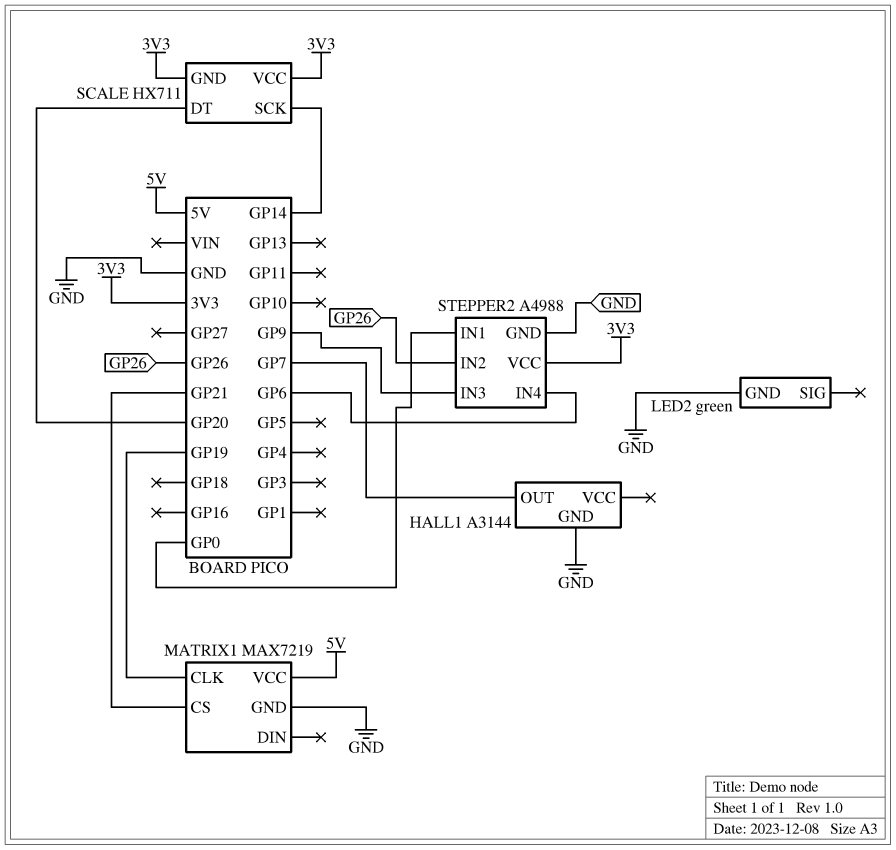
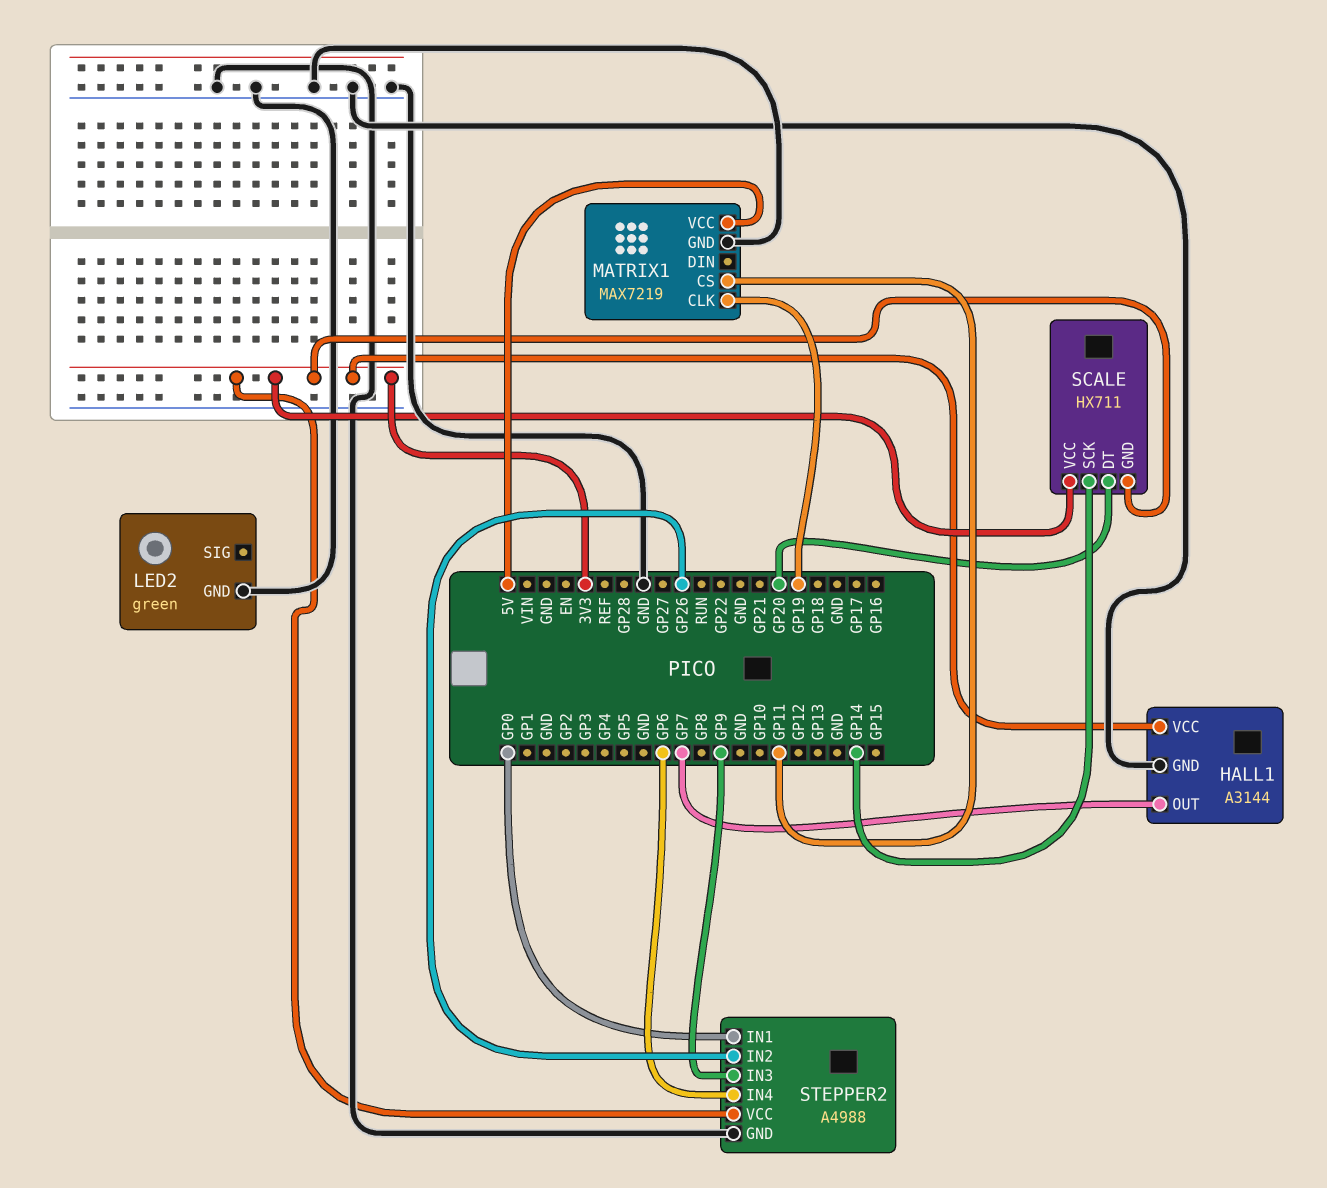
HALL1 pin VCC: none -> 3V3
MATRIX1 pin CS: GP21 -> GP11

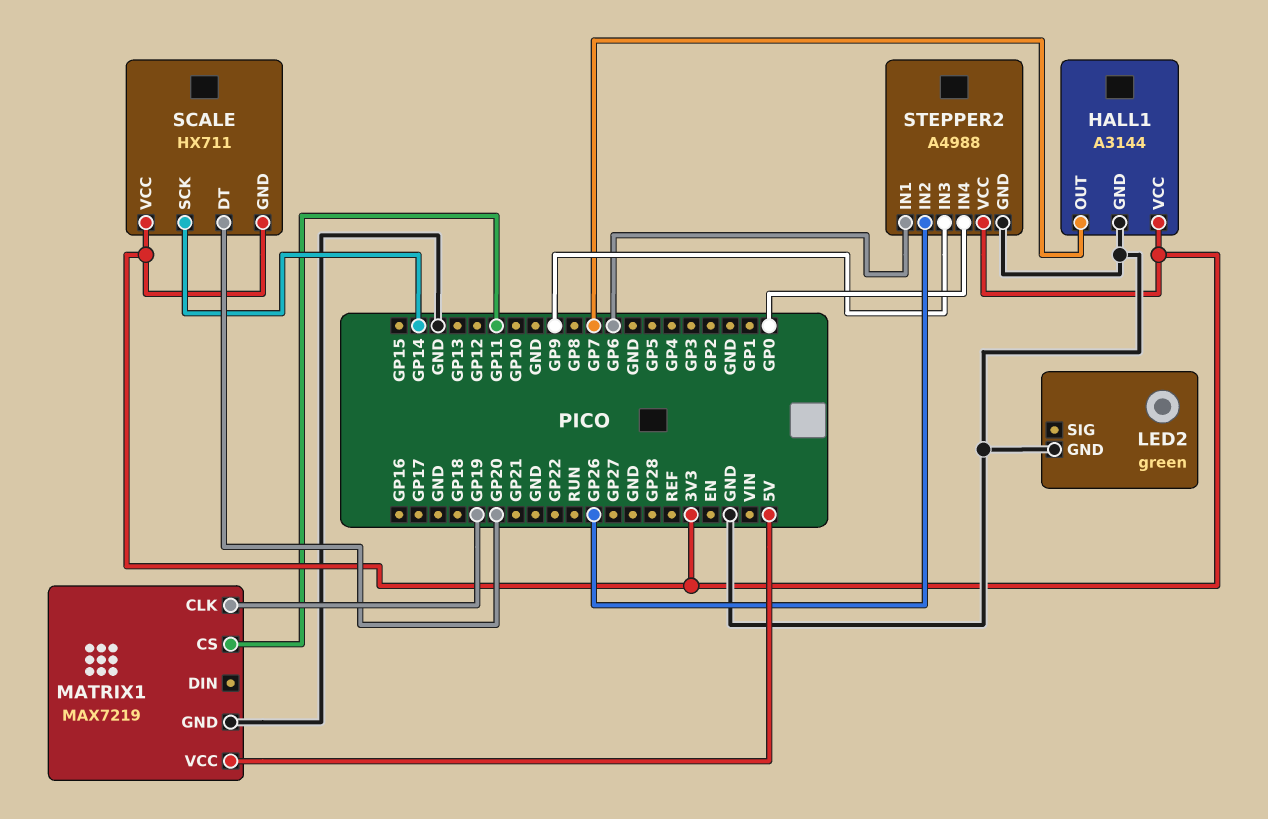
STEPPER2 pin IN1: GP0 -> GP6
STEPPER2 pin IN4: GP6 -> GP0

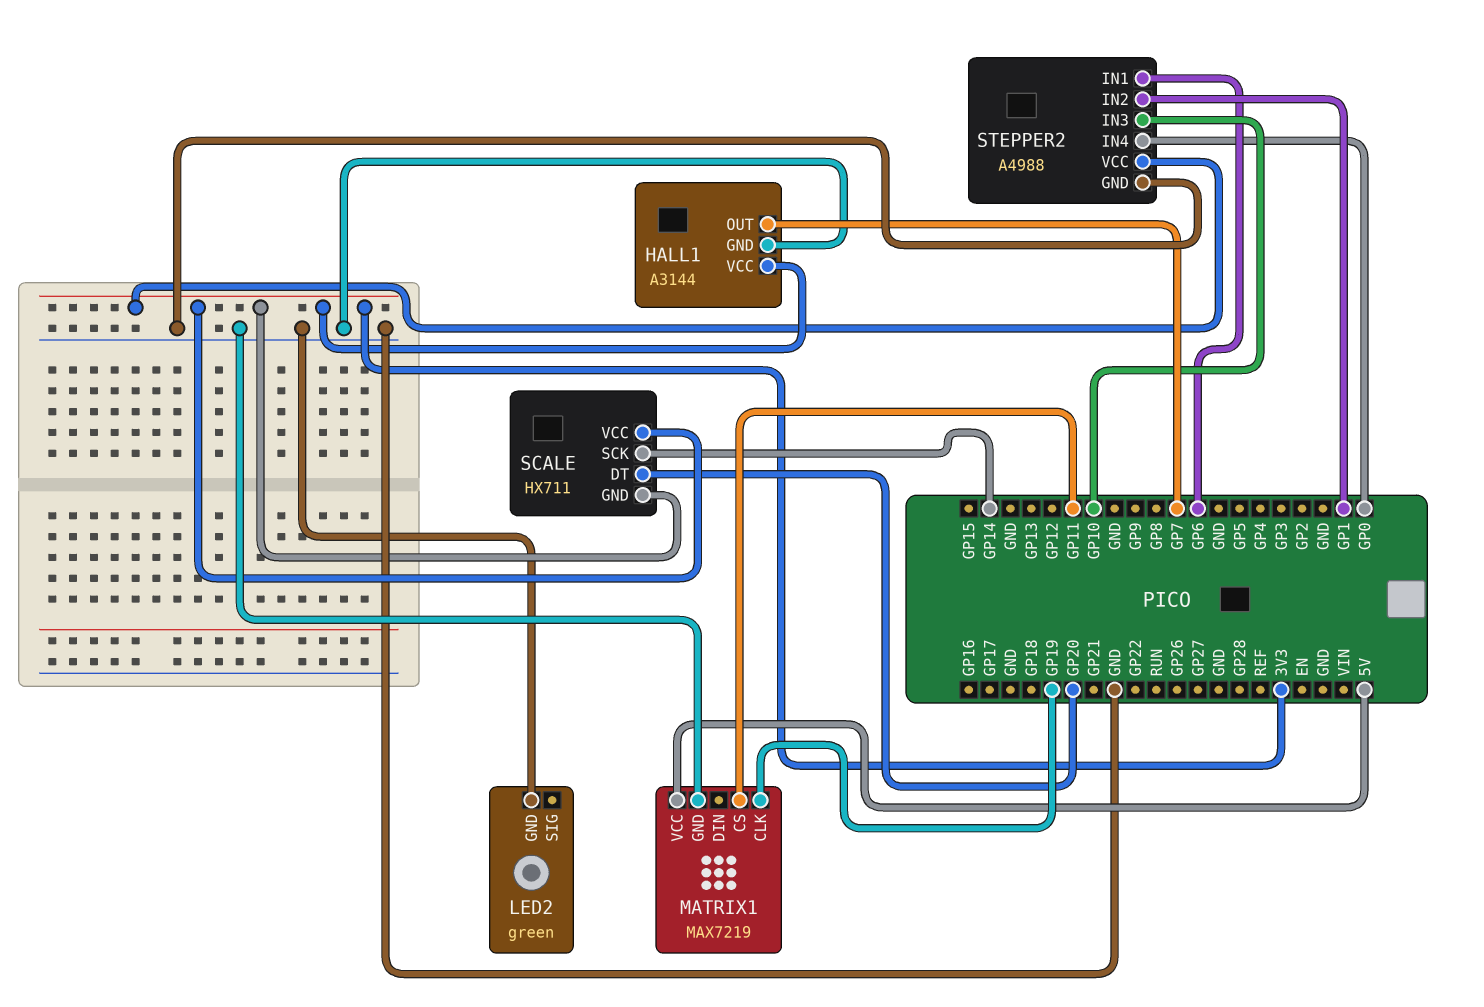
STEPPER2 pin IN2: GP26 -> GP1
STEPPER2 pin IN3: GP9 -> GP10

